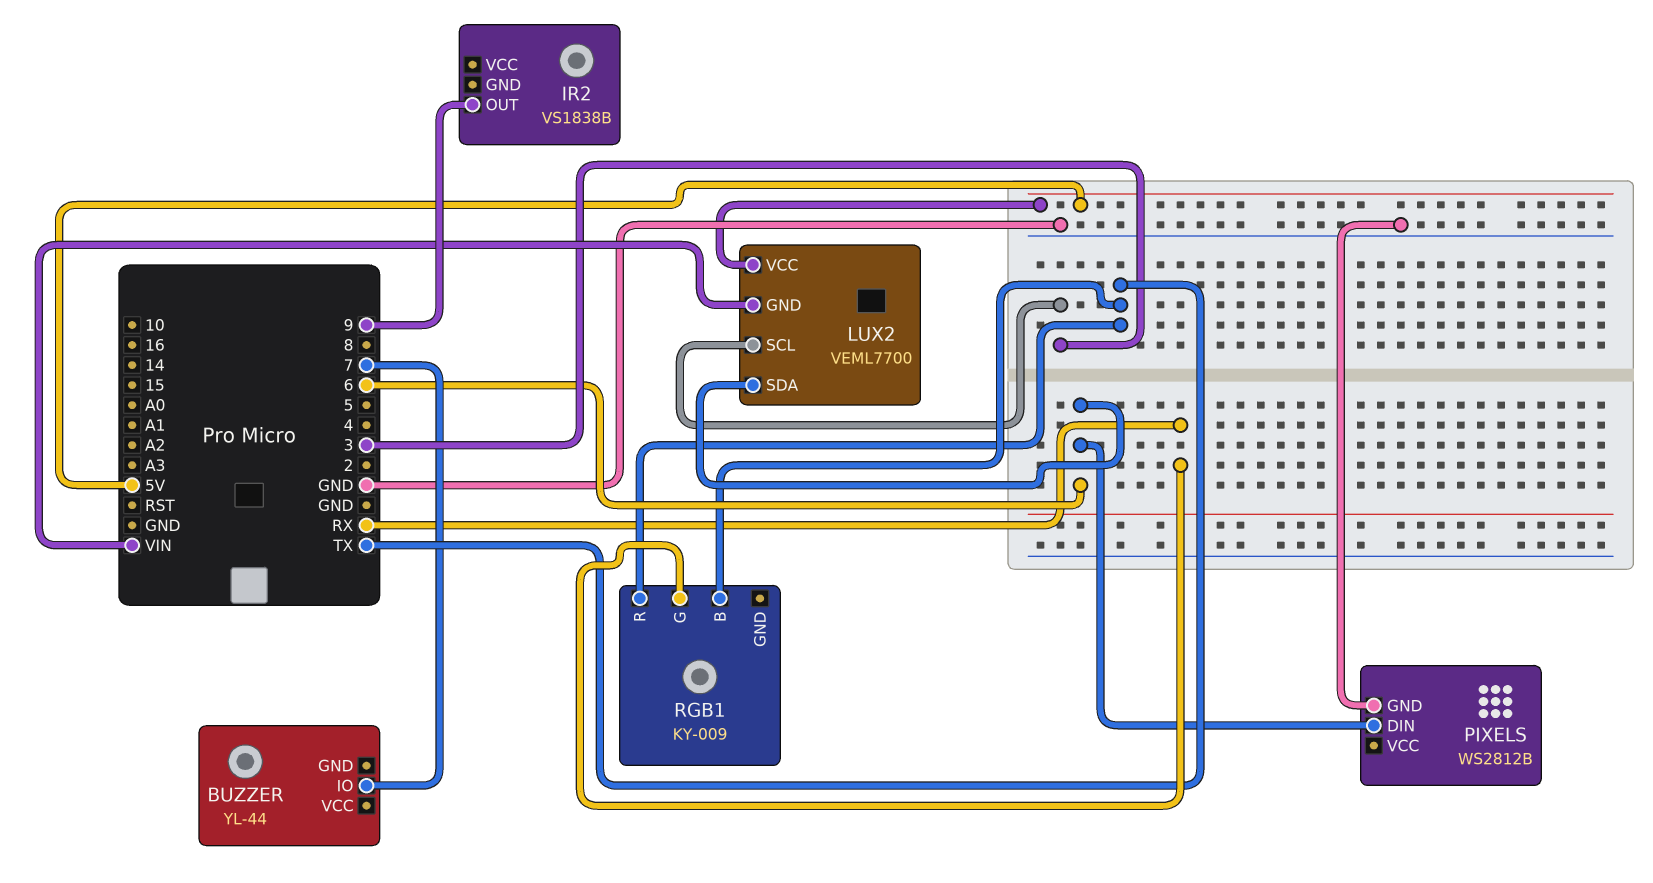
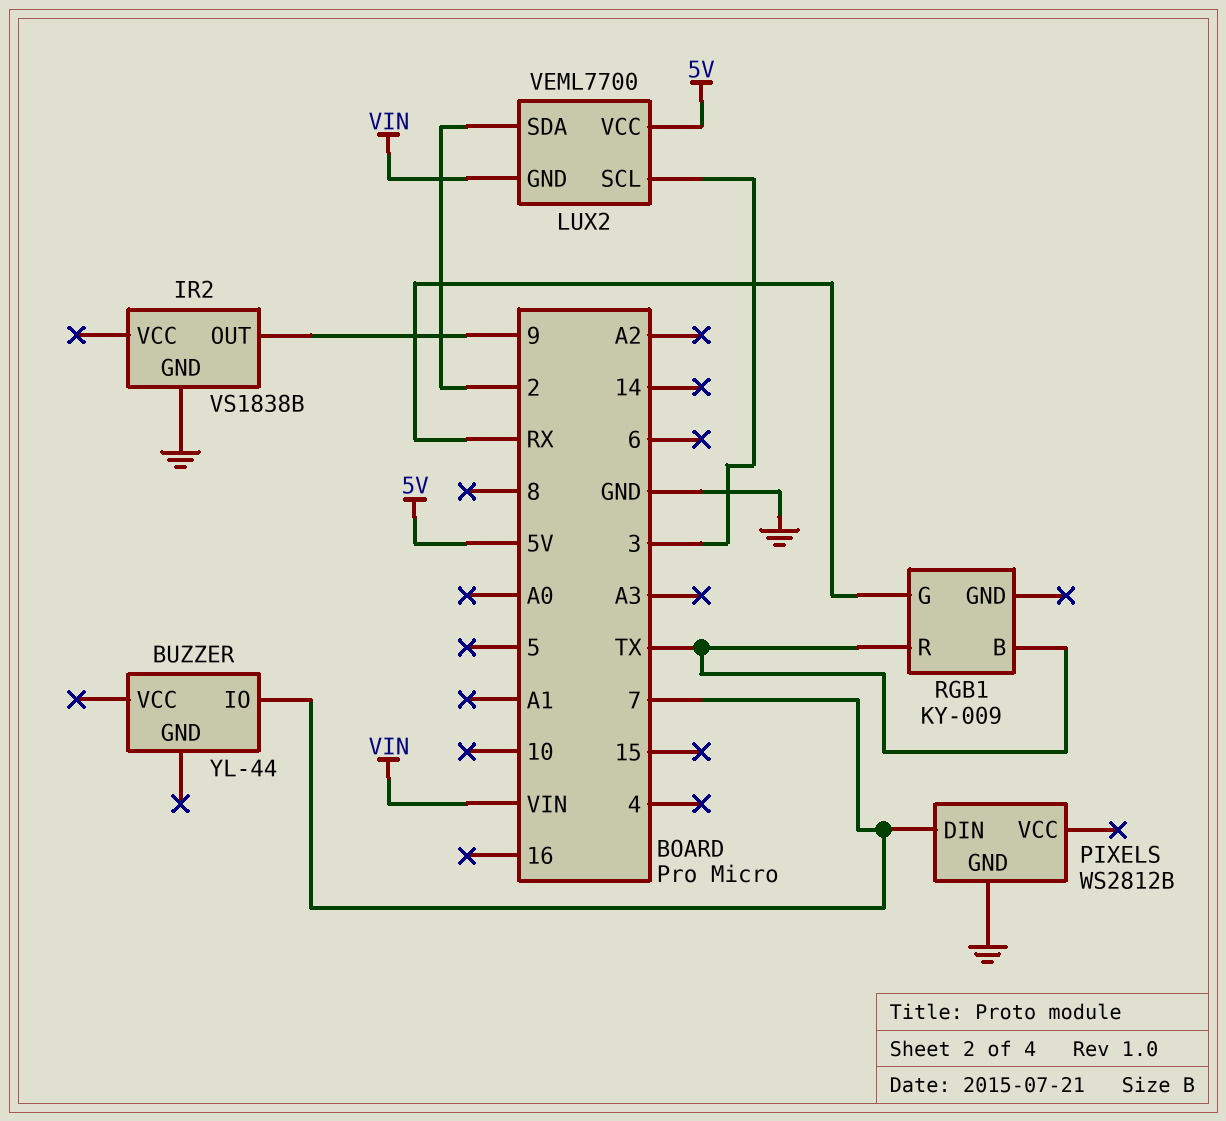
IR2 pin GND: none -> GND
LUX2 pin SDA: 6 -> 2
PIXELS pin DIN: 6 -> 7

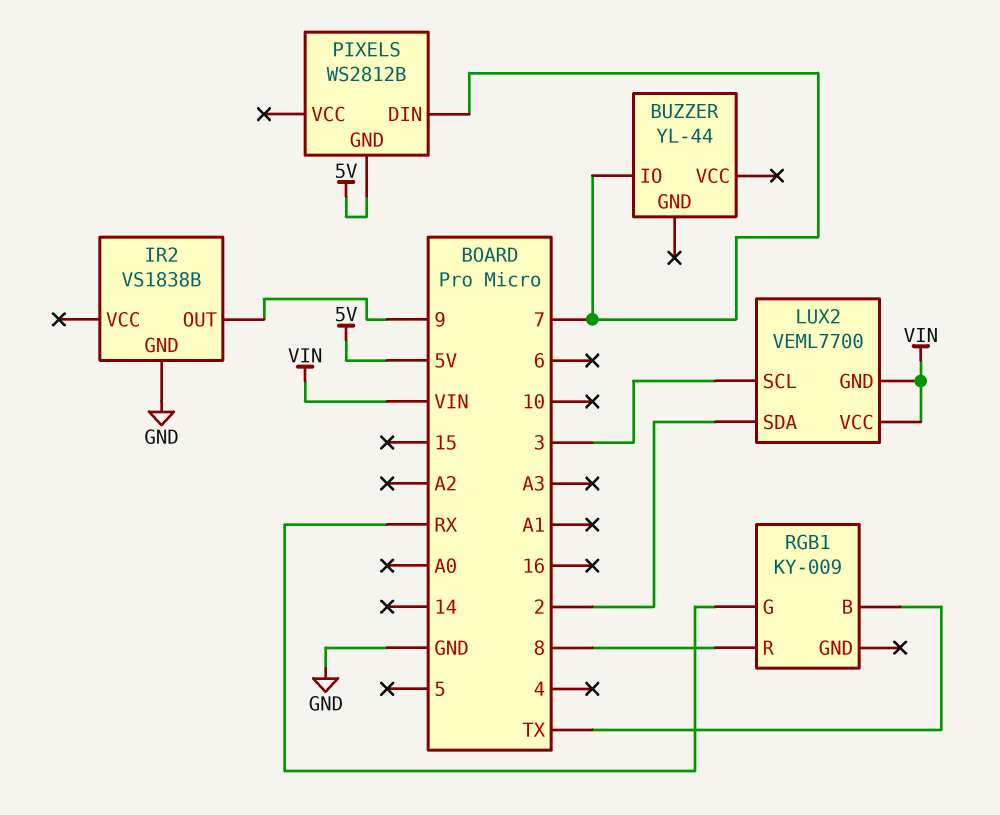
LUX2 pin VCC: 5V -> VIN
PIXELS pin GND: GND -> 5V
RGB1 pin R: TX -> 8

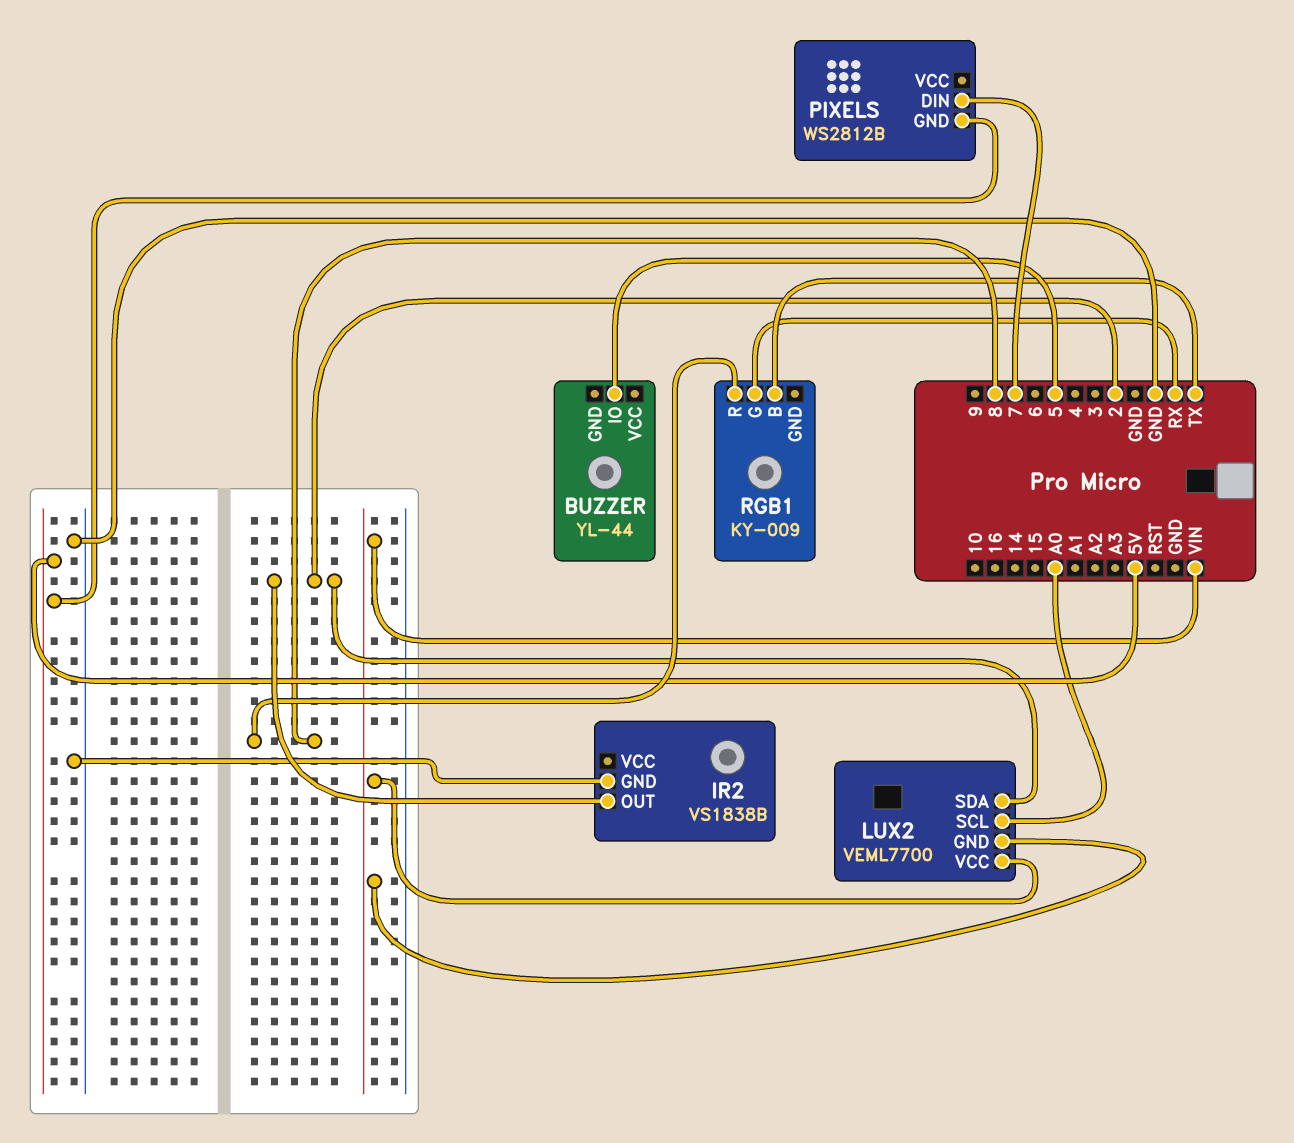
BUZZER pin IO: 7 -> 5
IR2 pin OUT: 9 -> 2
LUX2 pin SCL: 3 -> A0

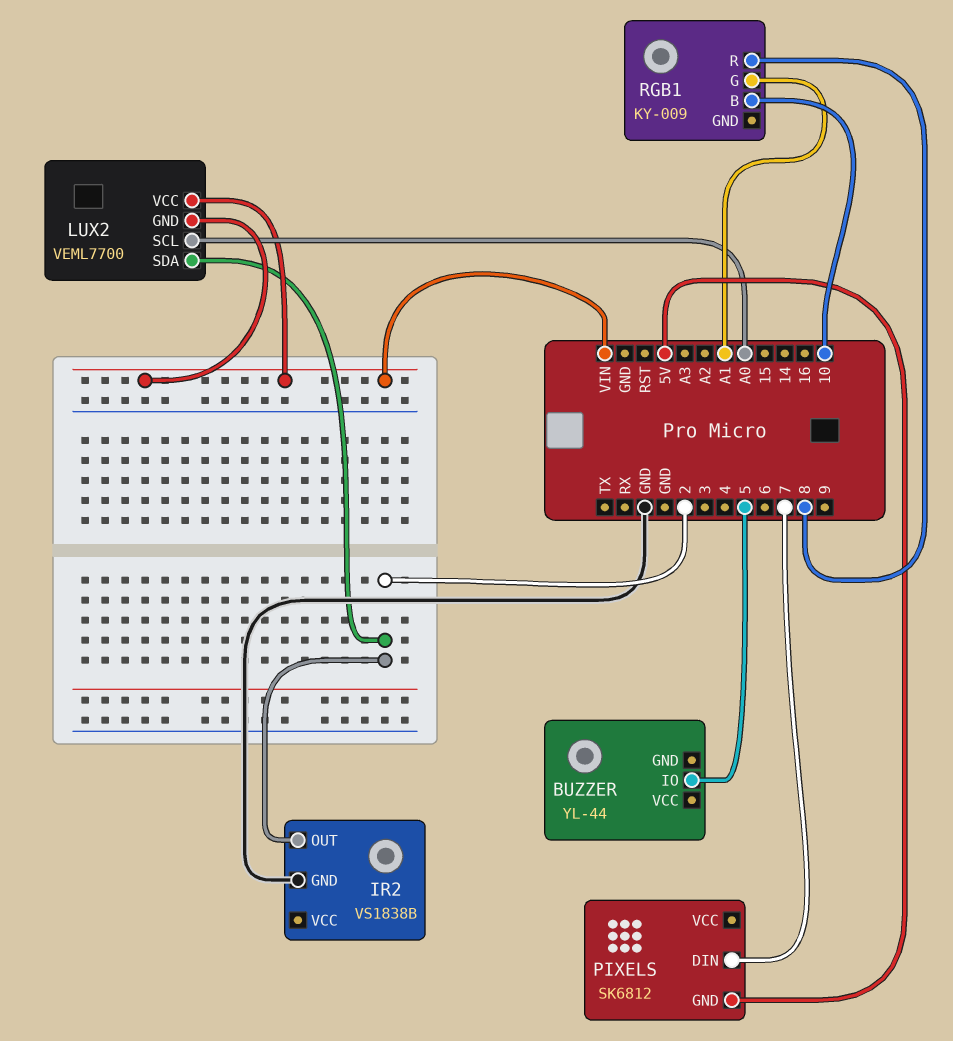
PIXELS: WS2812B -> SK6812
RGB1 pin B: TX -> 10
RGB1 pin G: RX -> A1

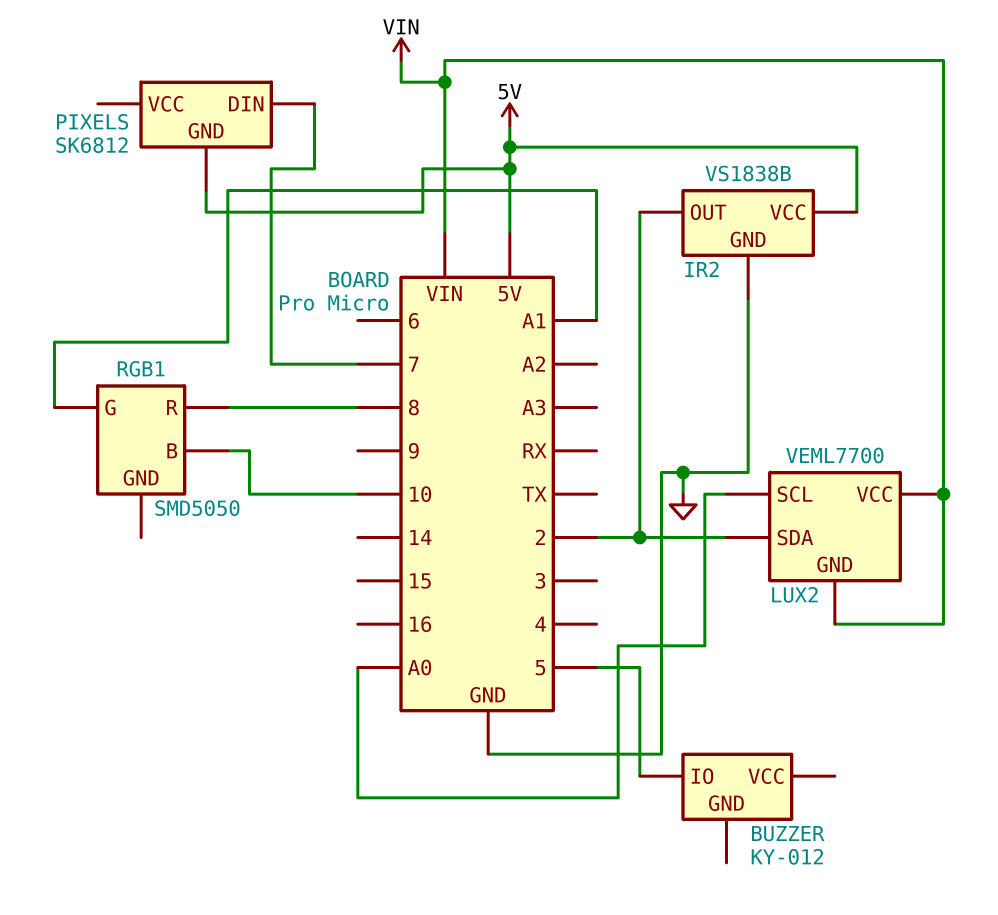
BUZZER: YL-44 -> KY-012
IR2 pin VCC: none -> 5V
RGB1: KY-009 -> SMD5050

